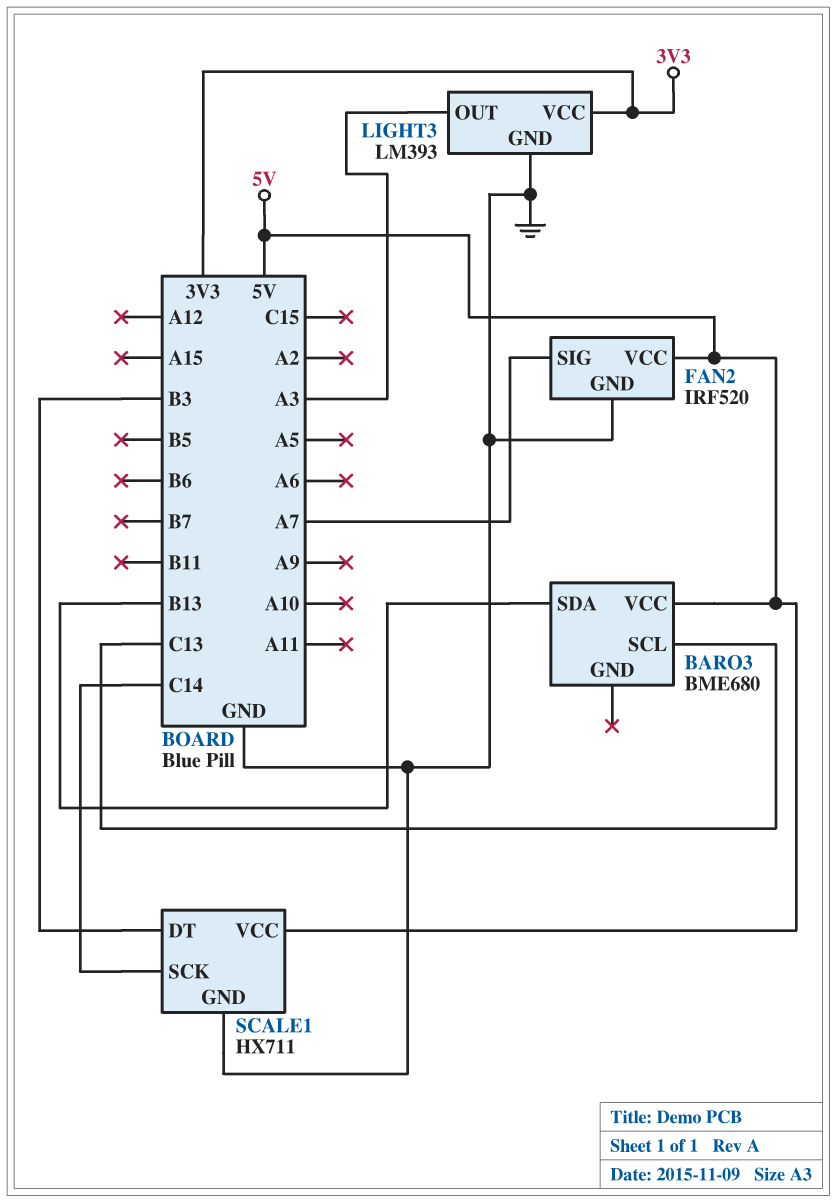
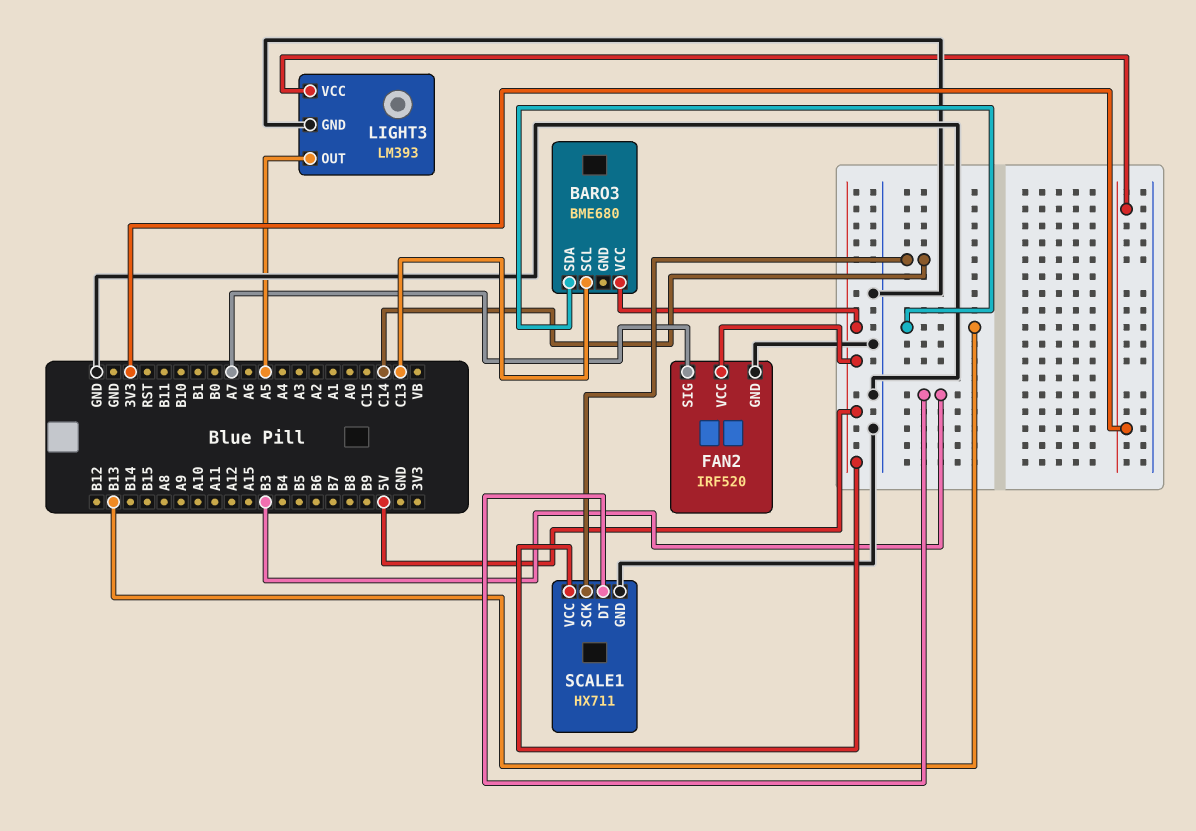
LIGHT3 pin OUT: A3 -> A5

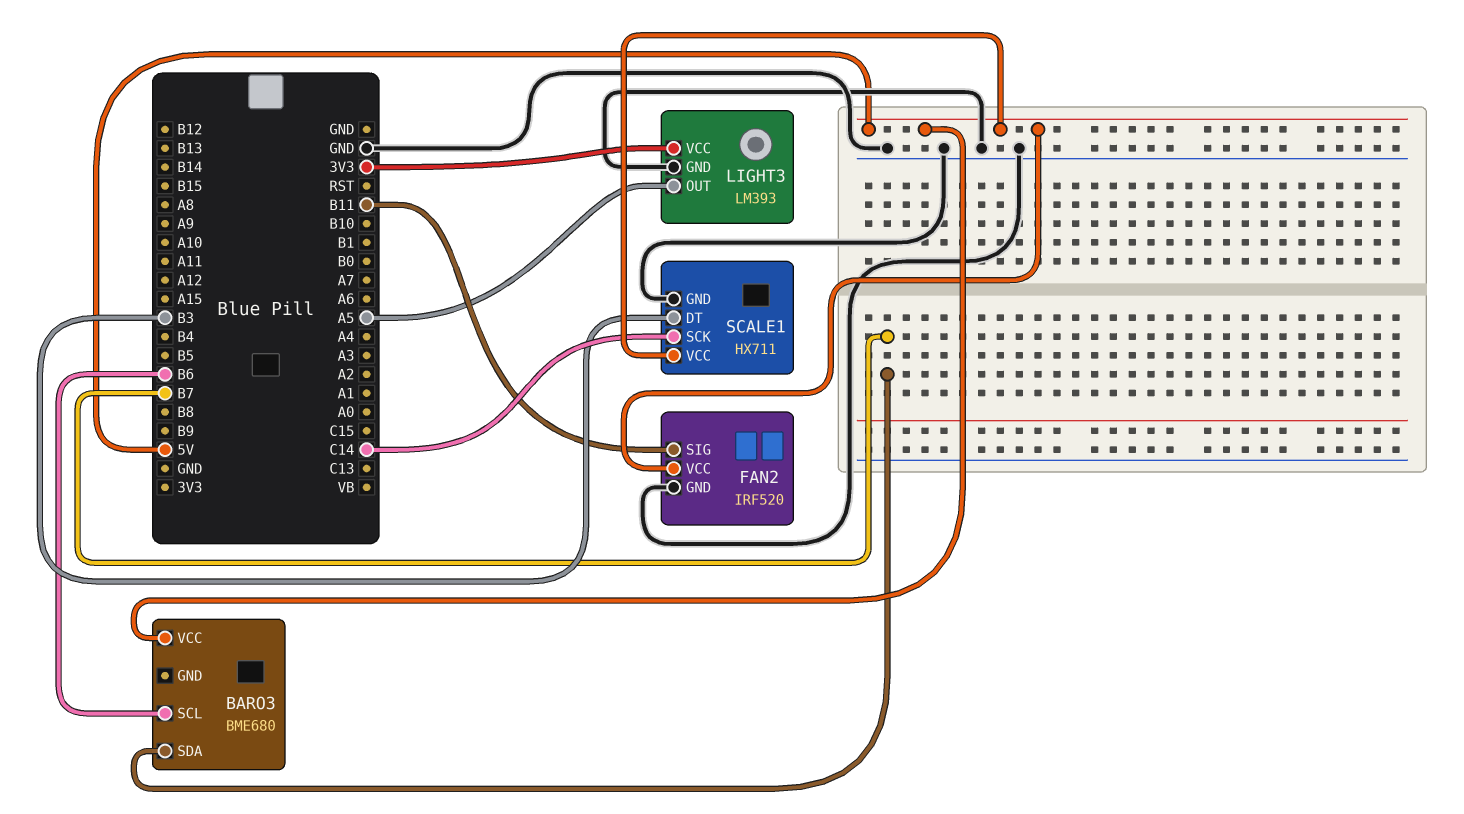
BARO3 pin SCL: C13 -> B6
BARO3 pin SDA: B13 -> B7
FAN2 pin SIG: A7 -> B11

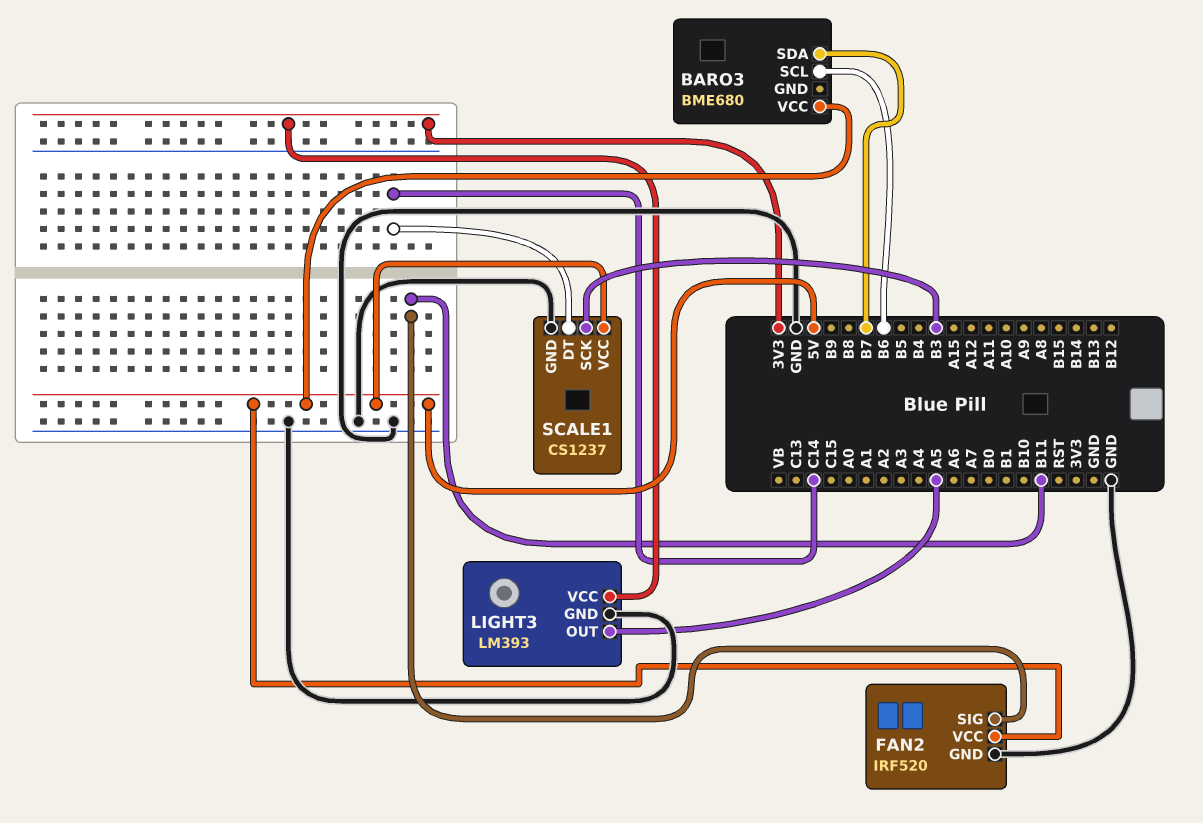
SCALE1: HX711 -> CS1237
SCALE1 pin DT: B3 -> C14
SCALE1 pin SCK: C14 -> B3

